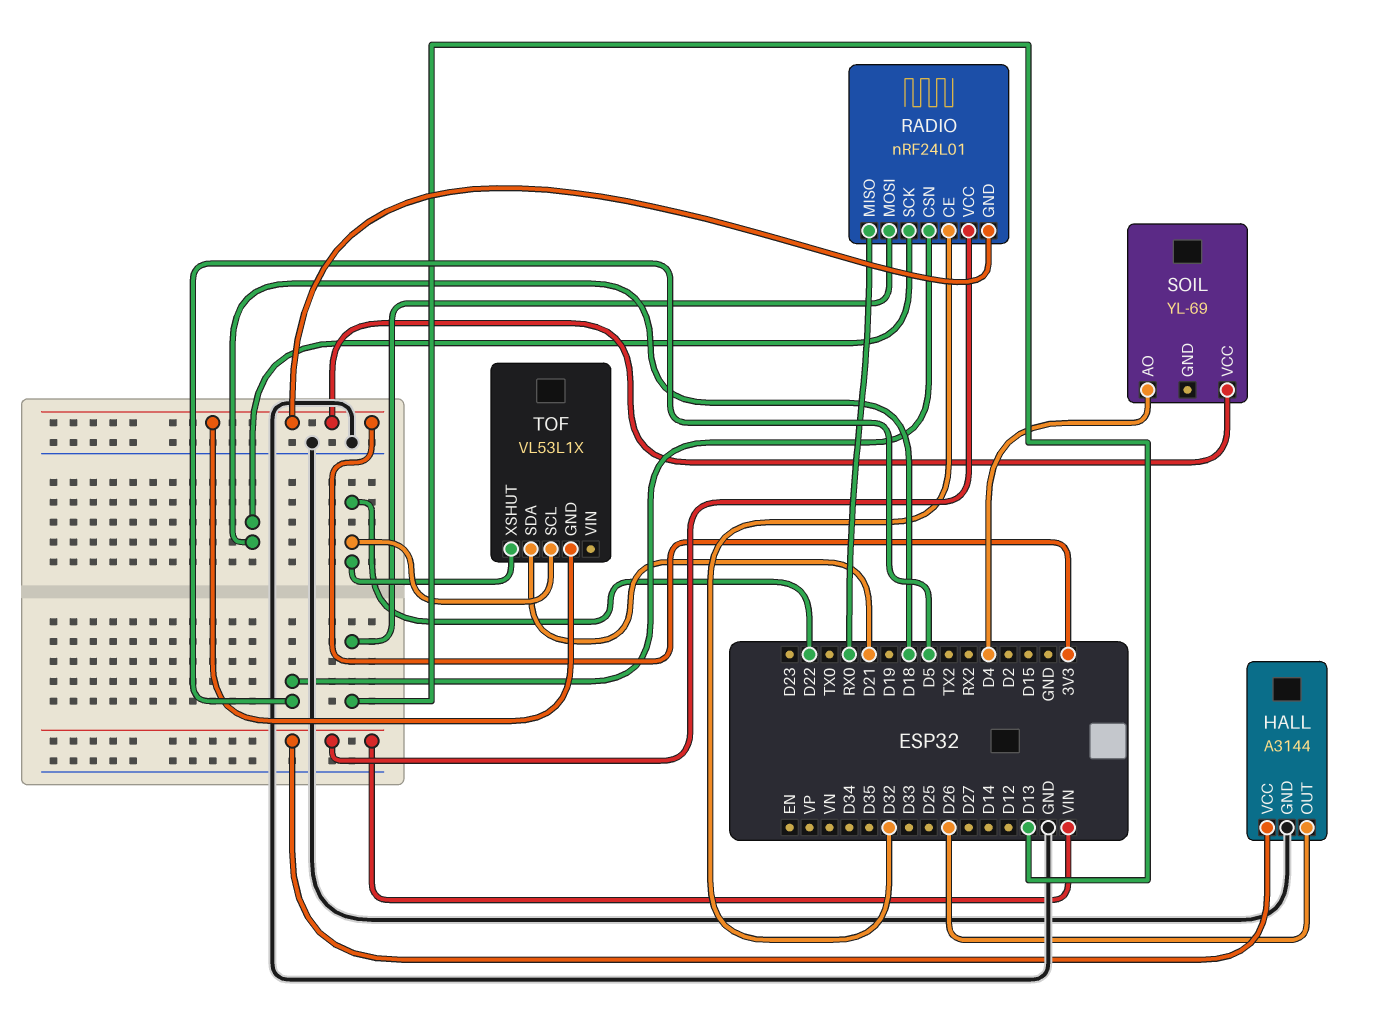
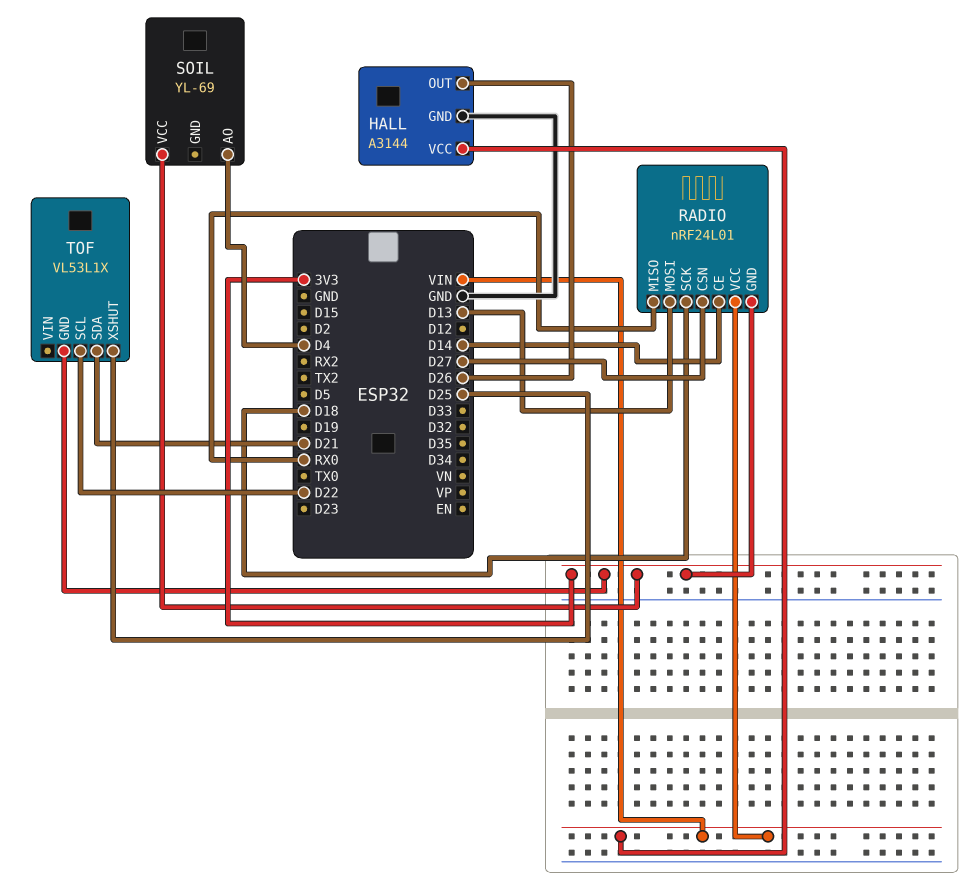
RADIO pin CE: D32 -> D14
RADIO pin CSN: D5 -> D27
TOF pin XSHUT: D22 -> D25

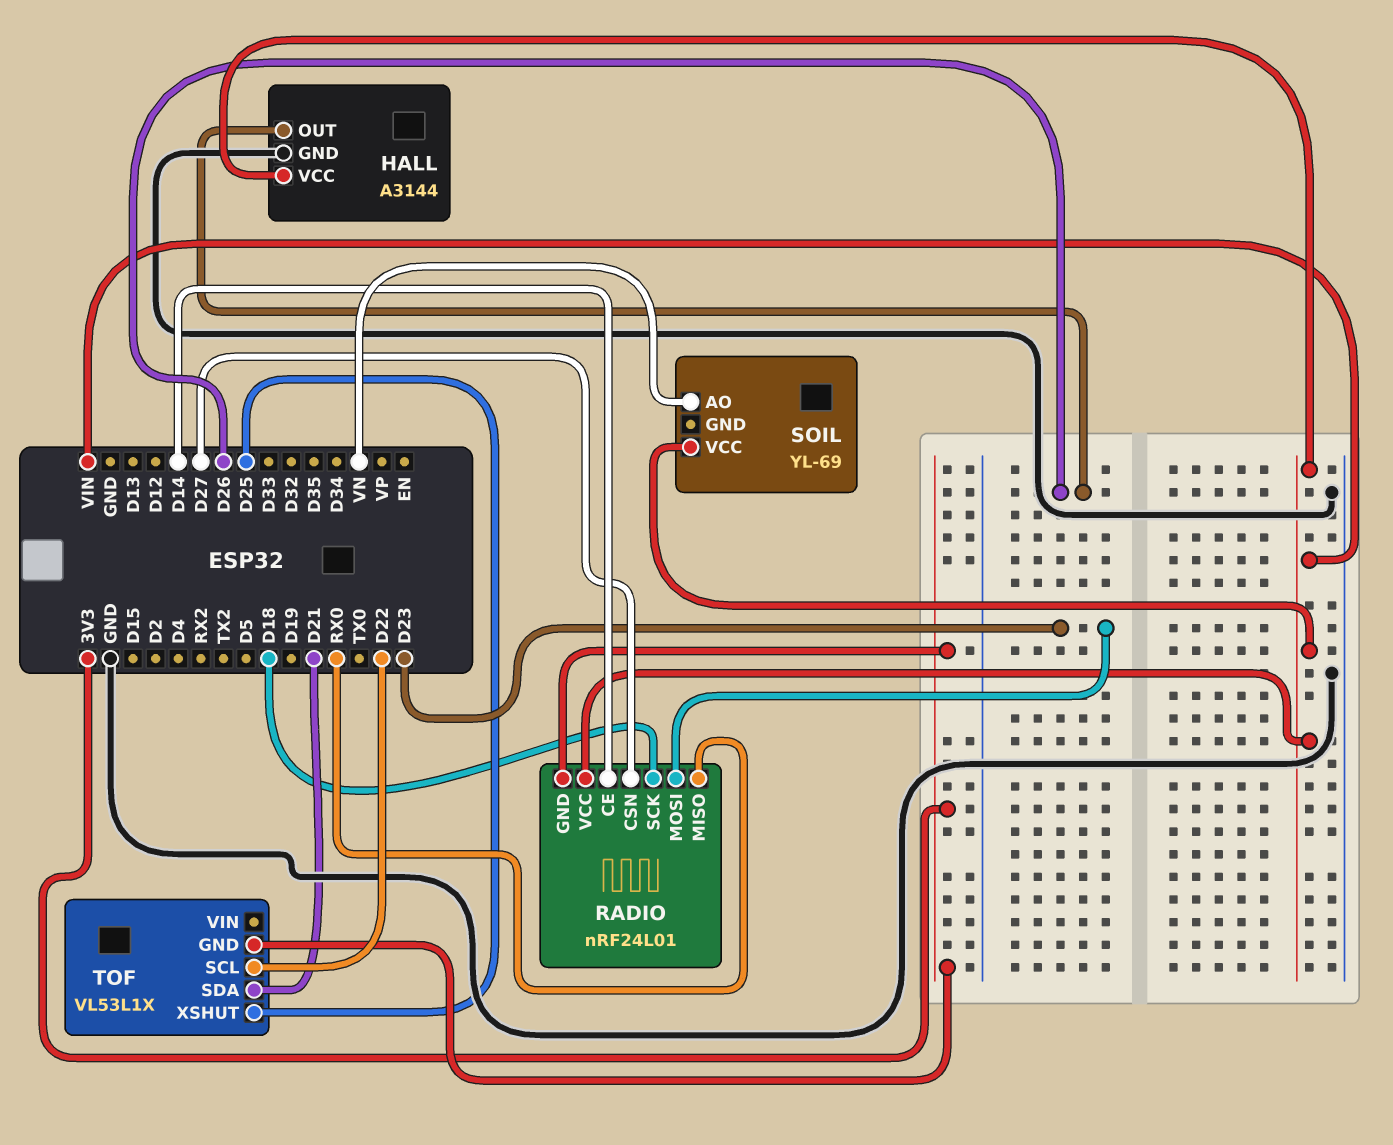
RADIO pin MOSI: D13 -> D23
SOIL pin AO: D4 -> VN
SOIL pin VCC: 3V3 -> VIN

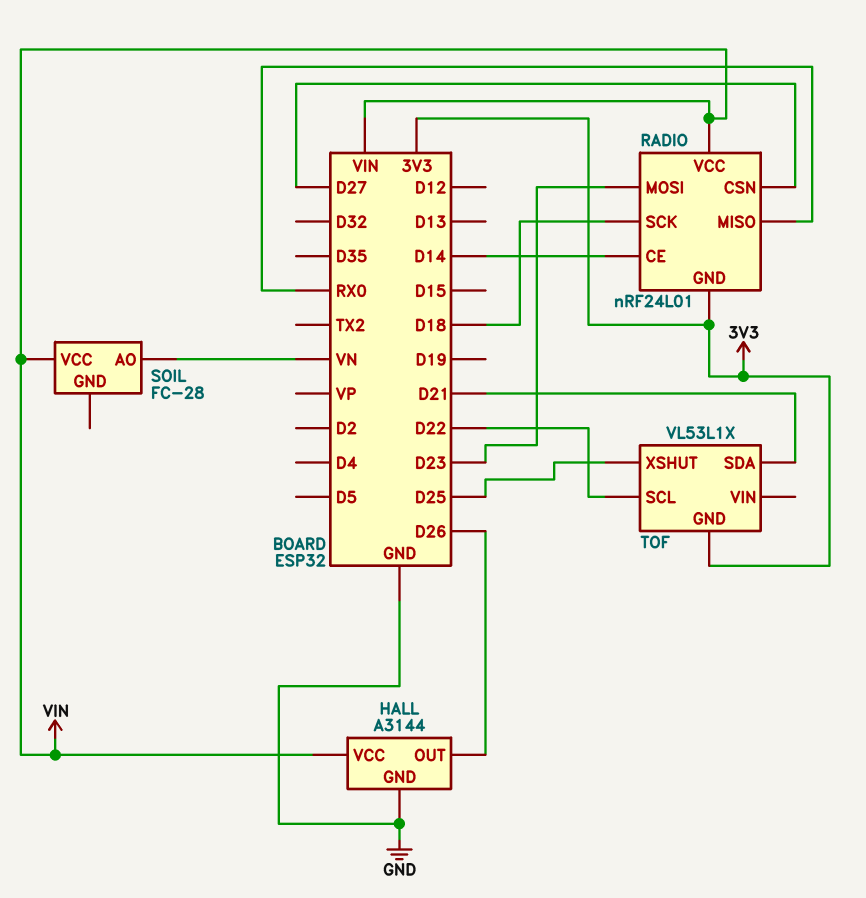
SOIL: YL-69 -> FC-28

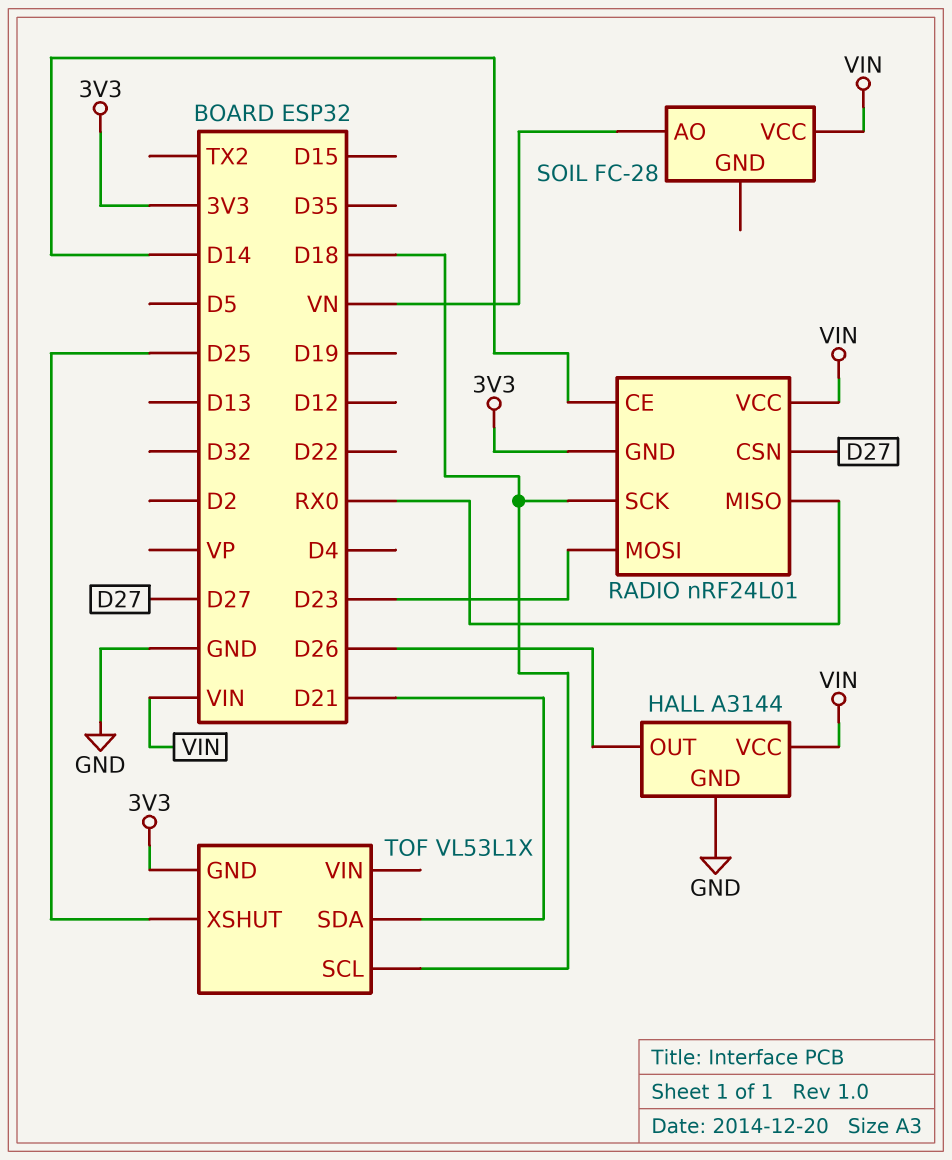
TOF pin SCL: D22 -> D18

